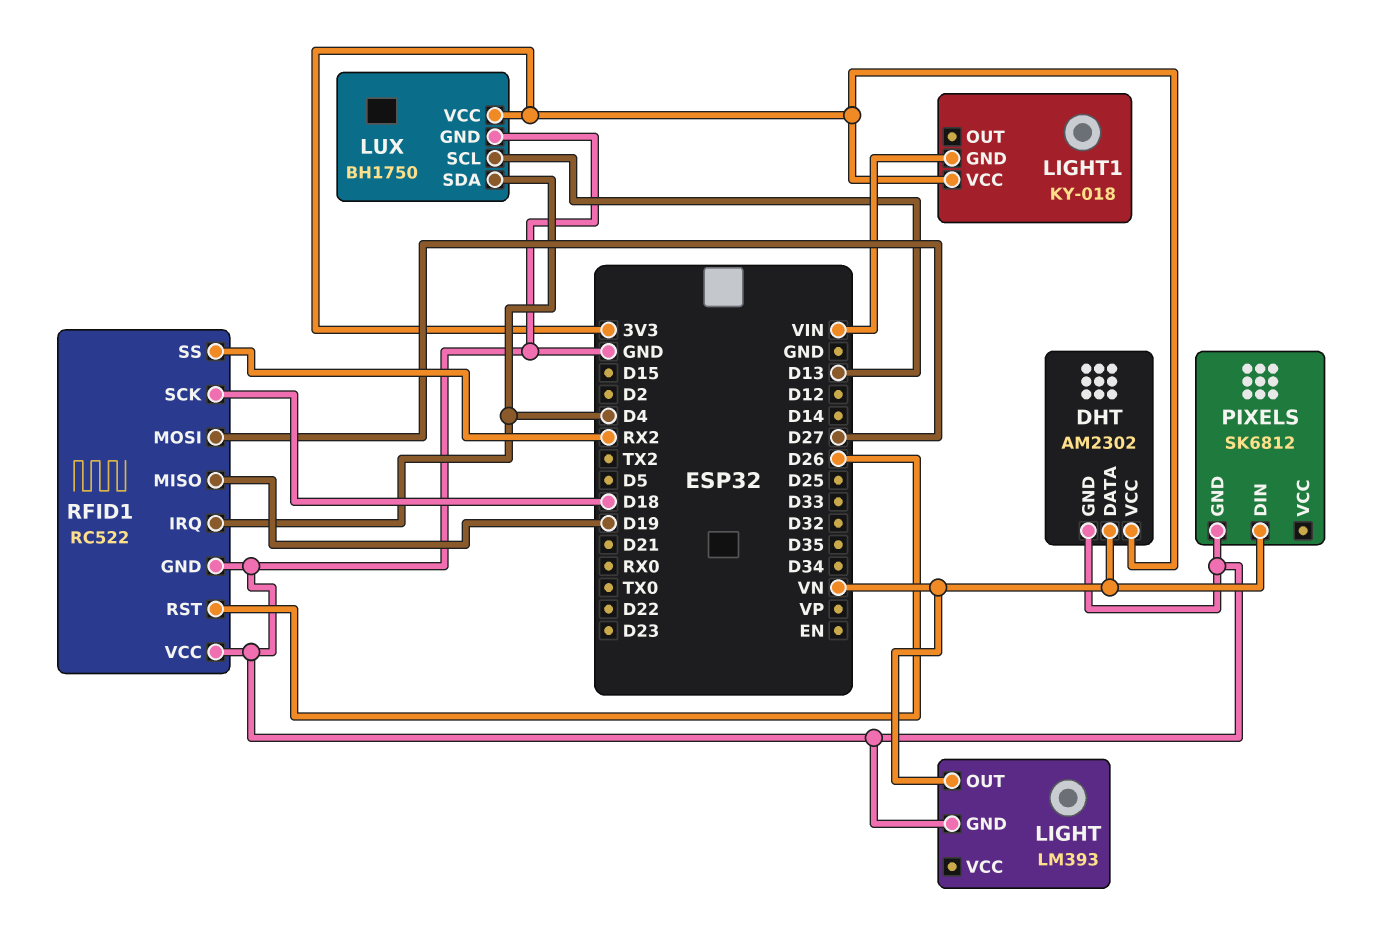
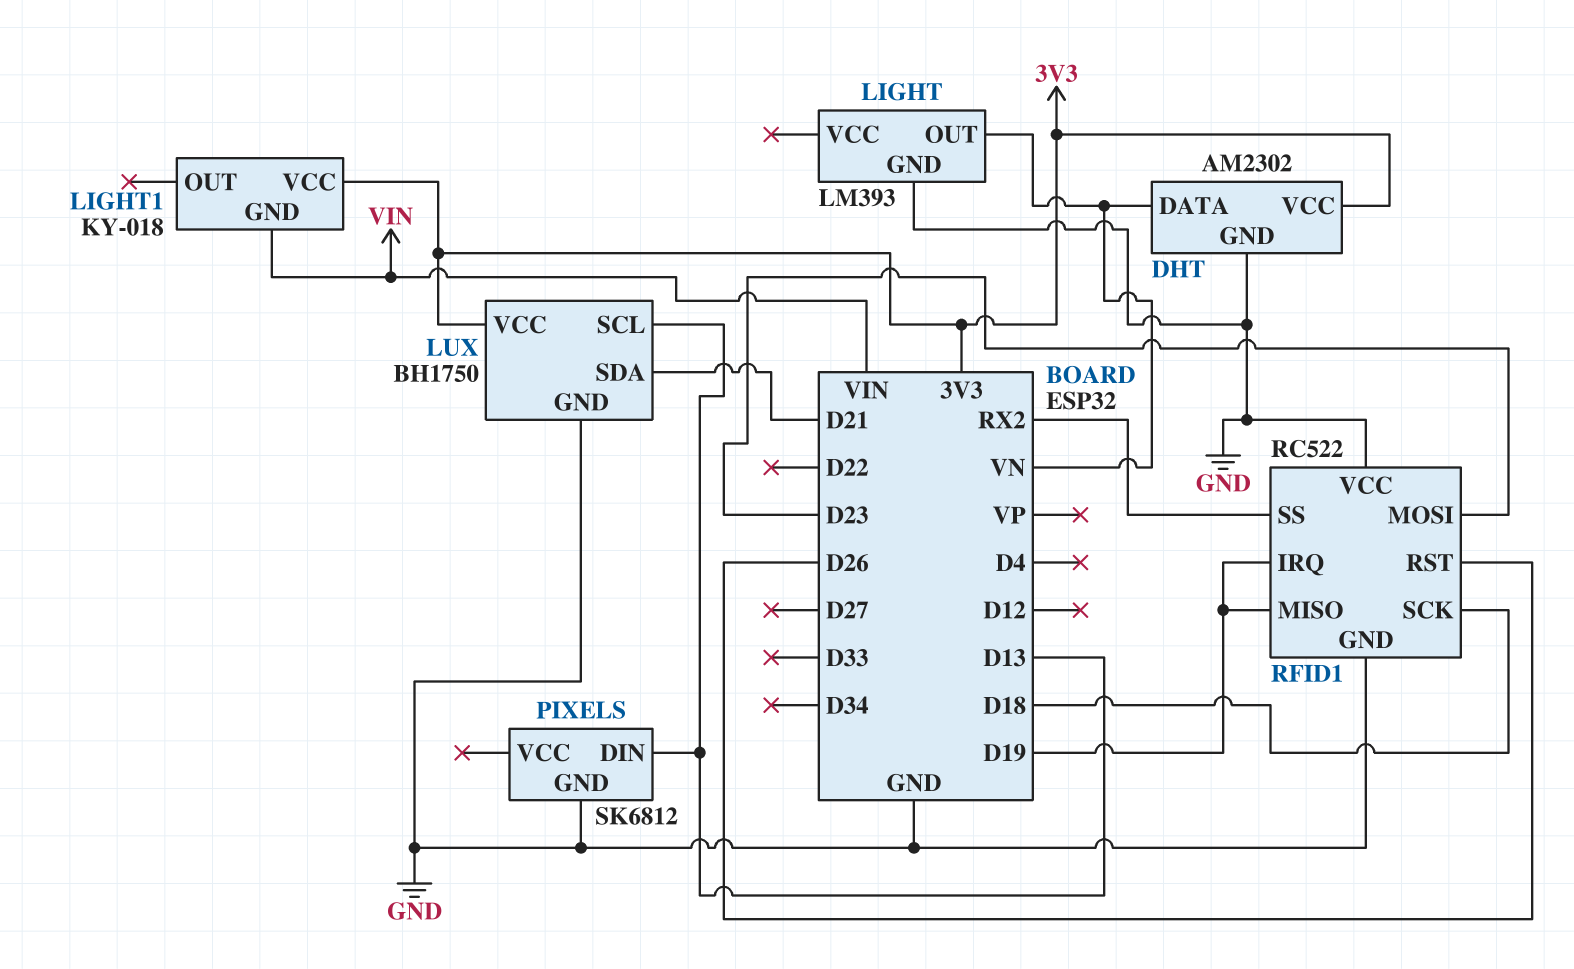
LUX pin SDA: D4 -> D21
PIXELS pin DIN: VN -> D13
RFID1 pin IRQ: D4 -> D19
RFID1 pin MOSI: D27 -> D23

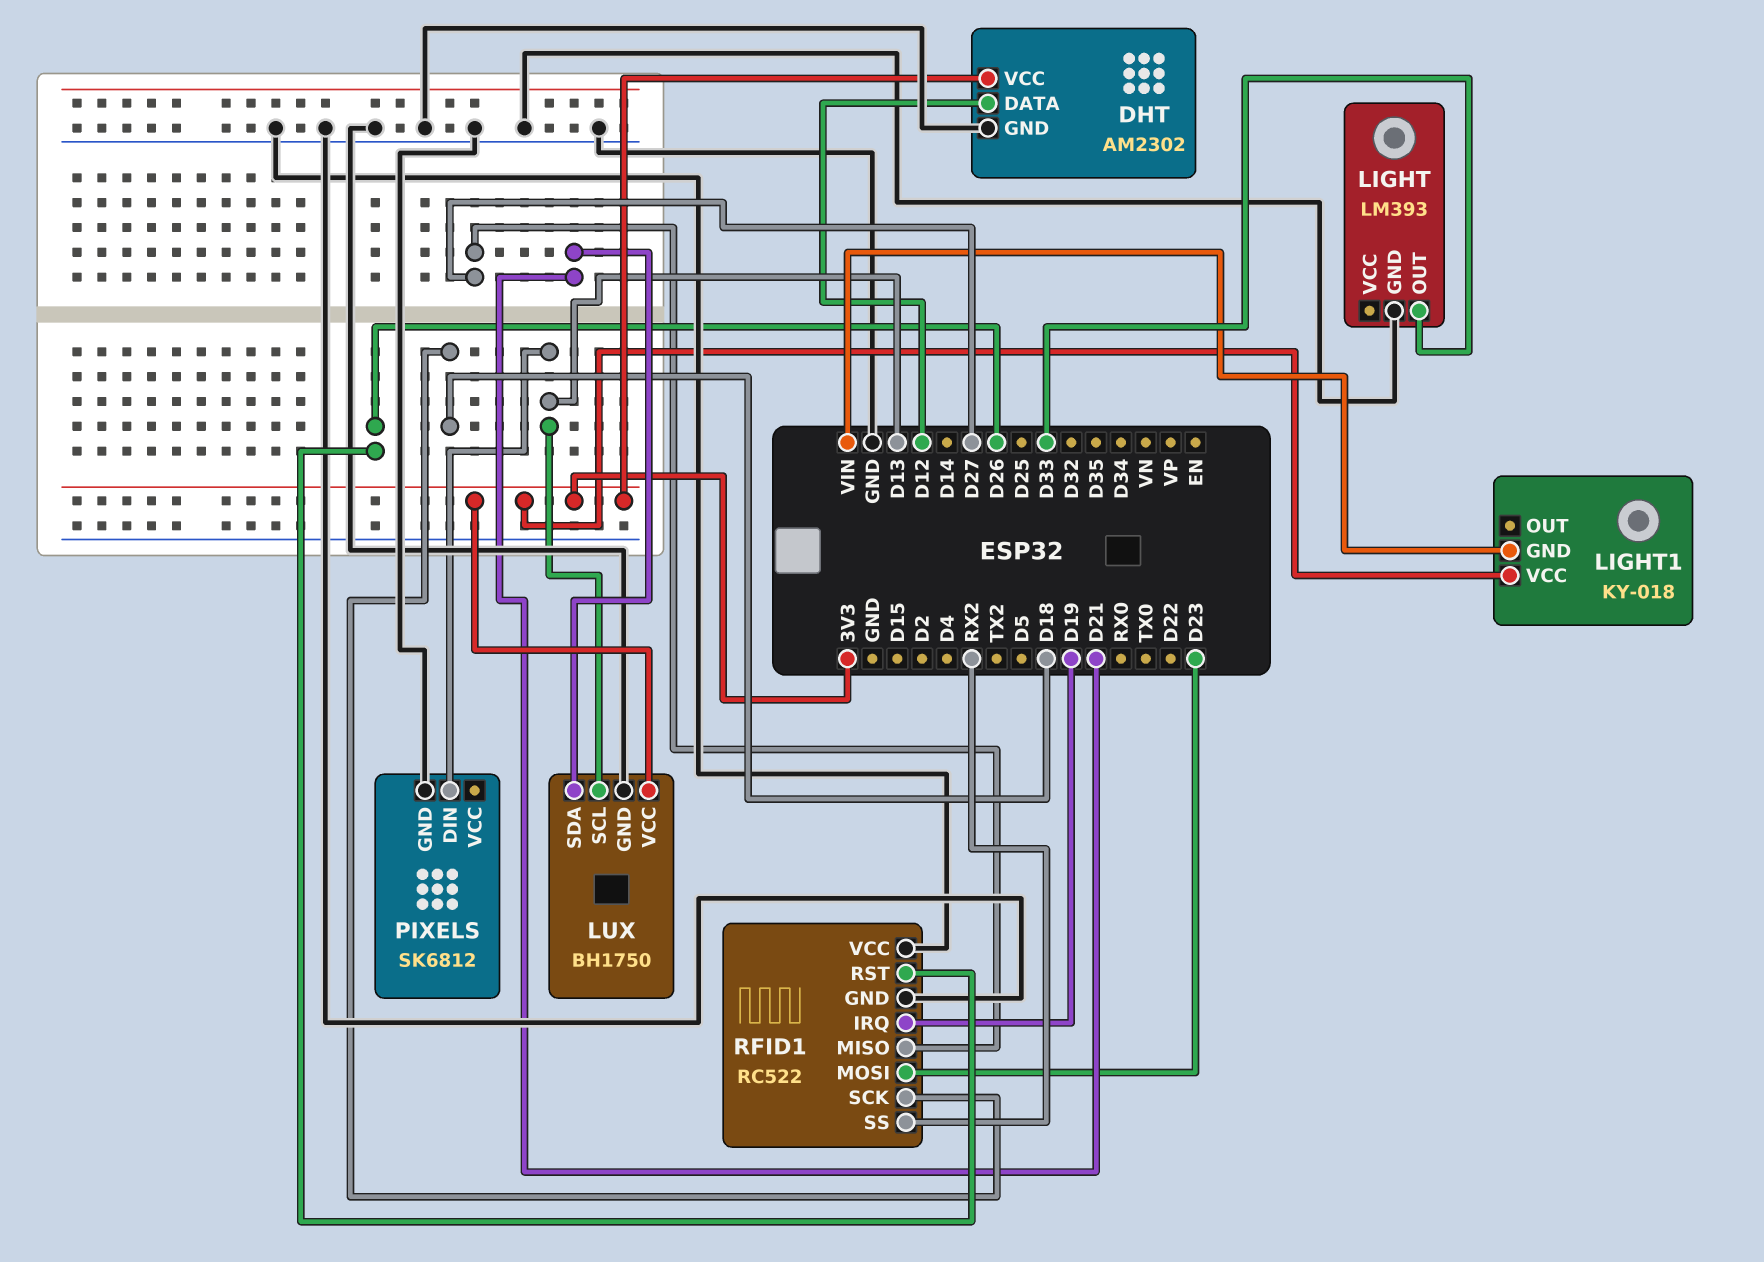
DHT pin DATA: VN -> D12
LIGHT pin OUT: VN -> D33
RFID1 pin MISO: D19 -> D27

